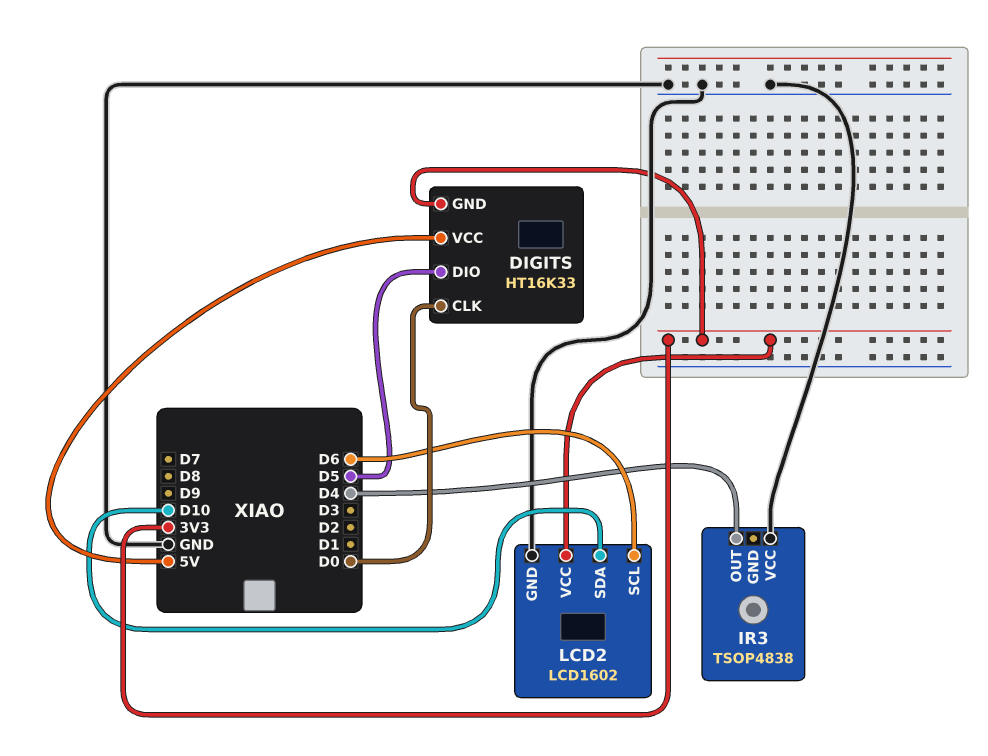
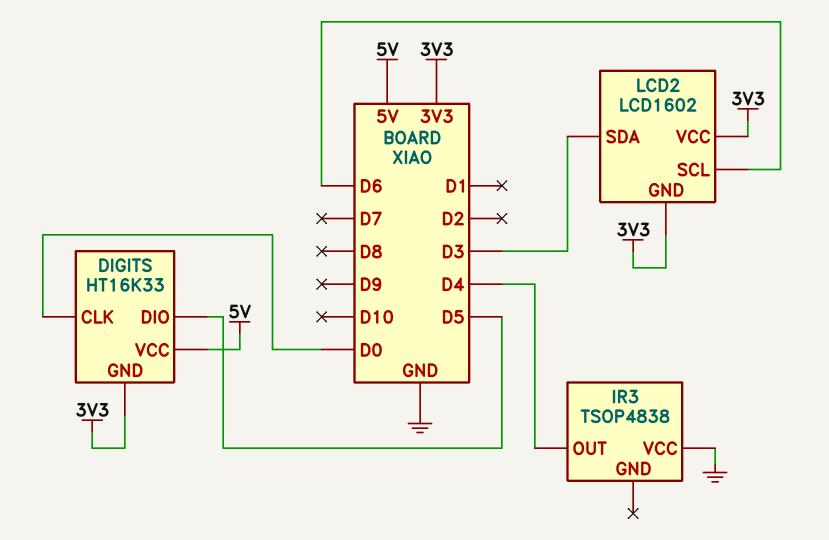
LCD2 pin GND: GND -> 3V3
LCD2 pin SDA: D10 -> D3

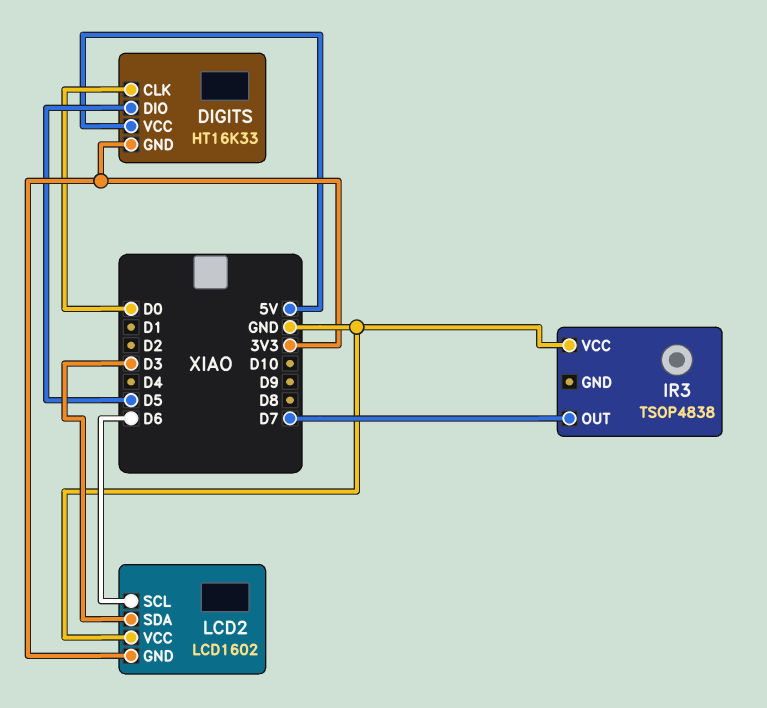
IR3 pin OUT: D4 -> D7
LCD2 pin VCC: 3V3 -> GND

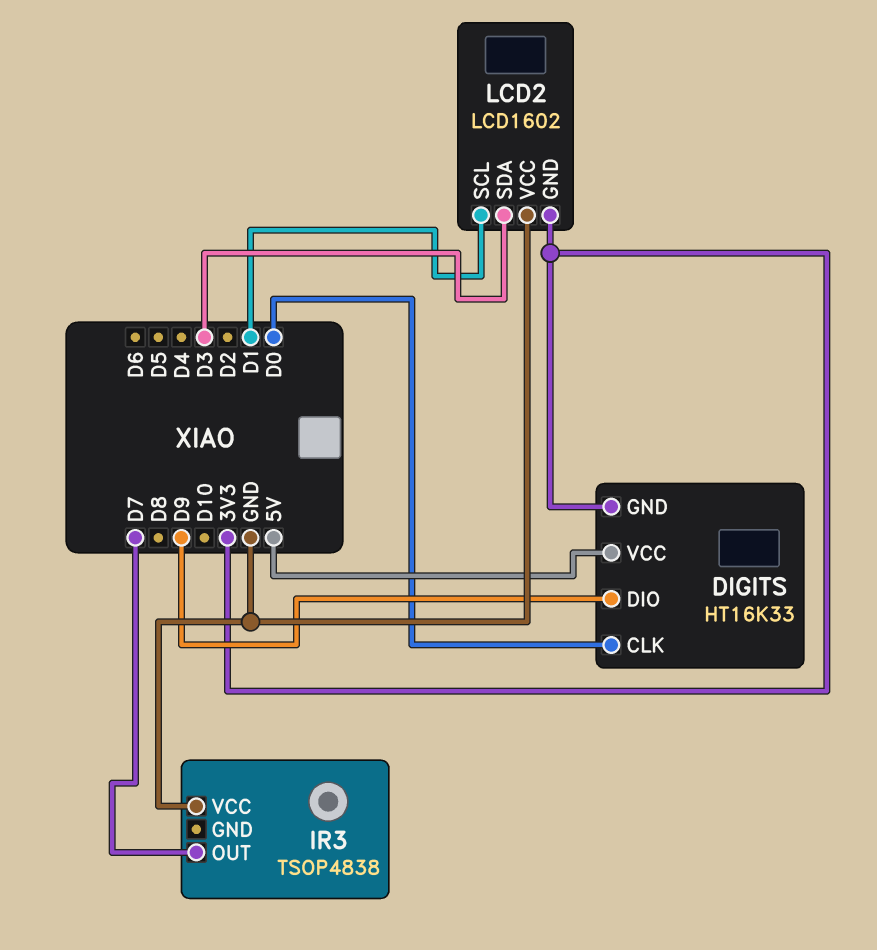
DIGITS pin DIO: D5 -> D9
LCD2 pin SCL: D6 -> D1

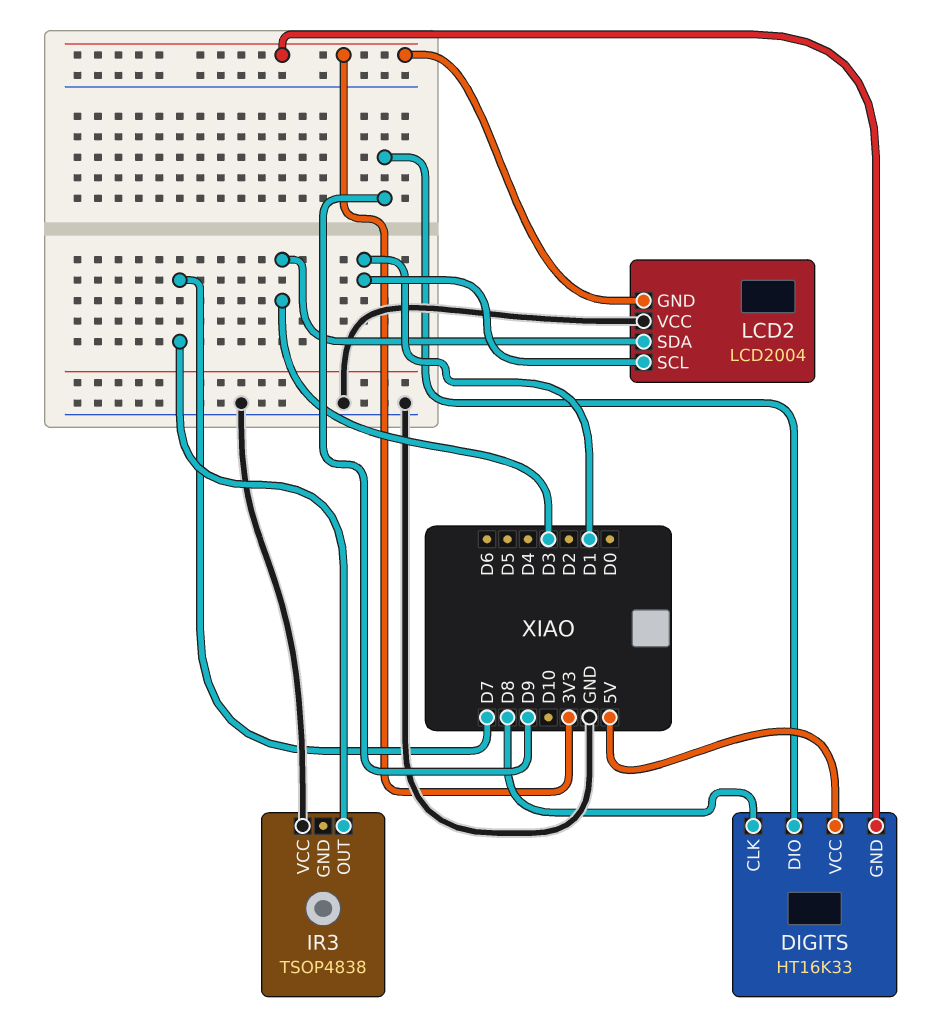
DIGITS pin CLK: D0 -> D8
LCD2: LCD1602 -> LCD2004

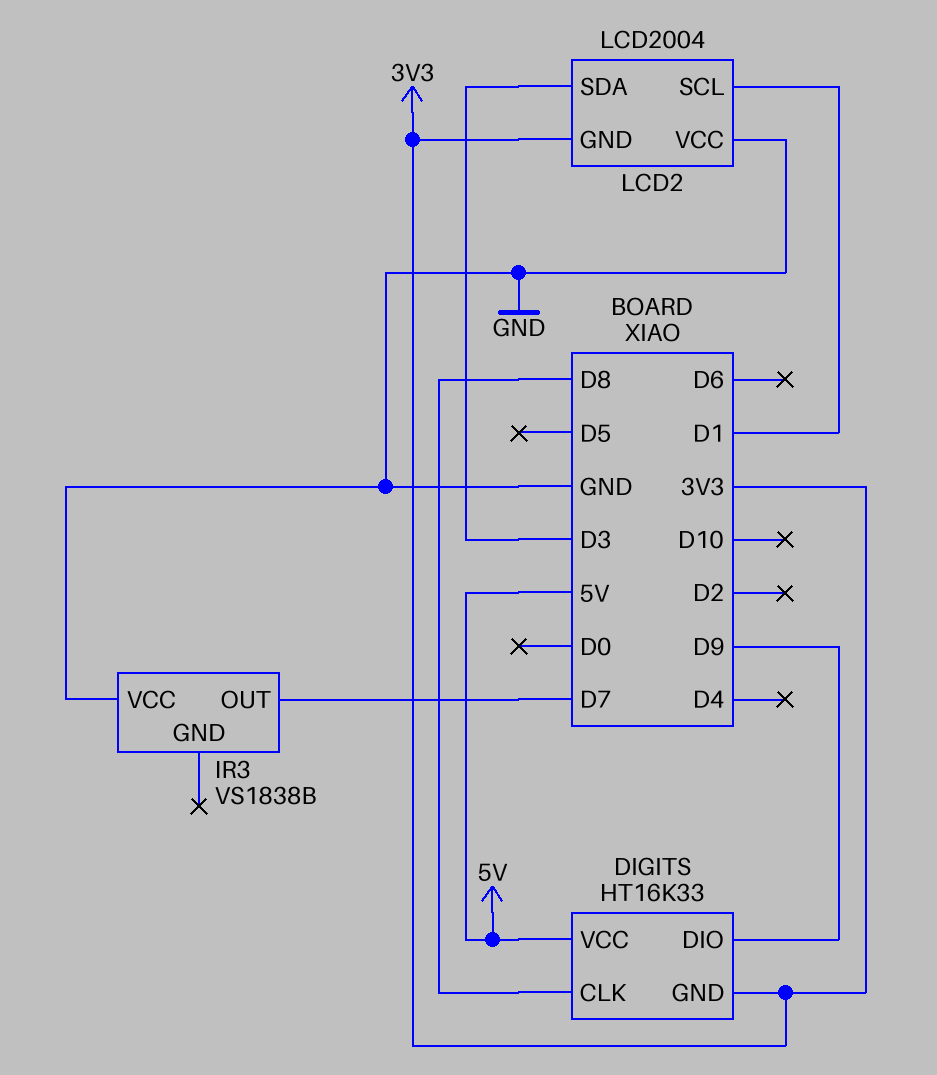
IR3: TSOP4838 -> VS1838B

